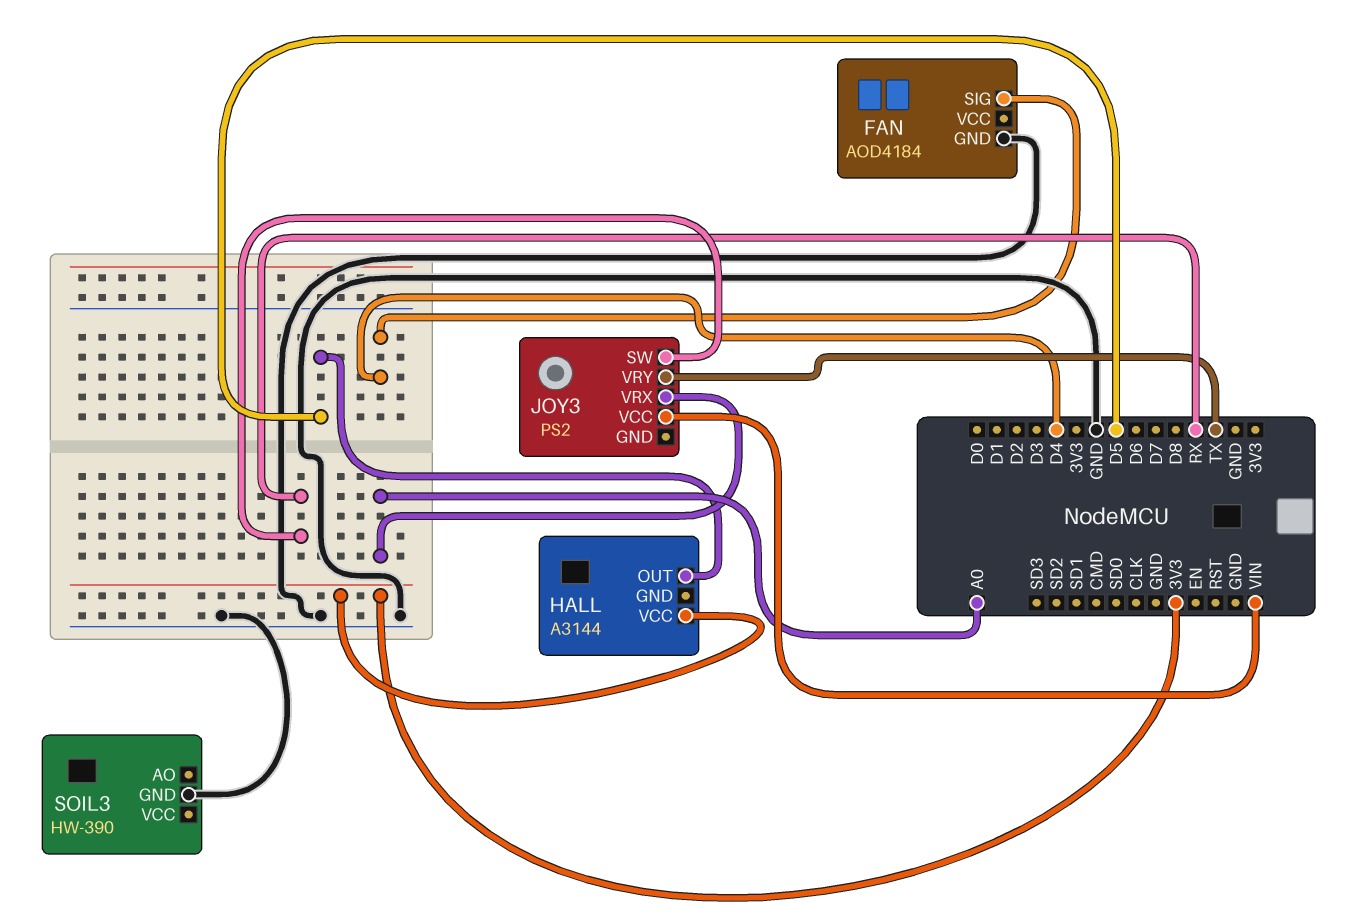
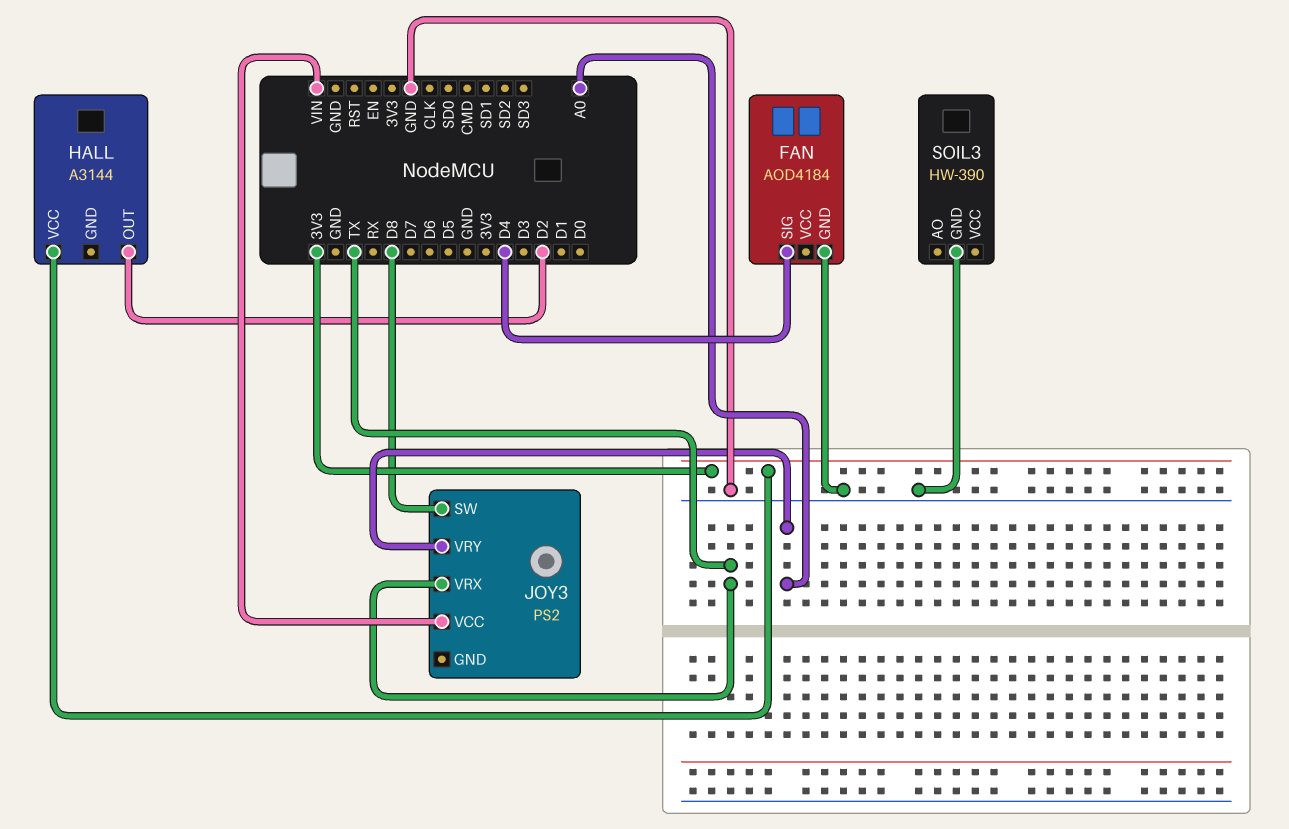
HALL pin OUT: D5 -> D2
JOY3 pin SW: RX -> D8
JOY3 pin VRX: A0 -> TX
JOY3 pin VRY: TX -> A0

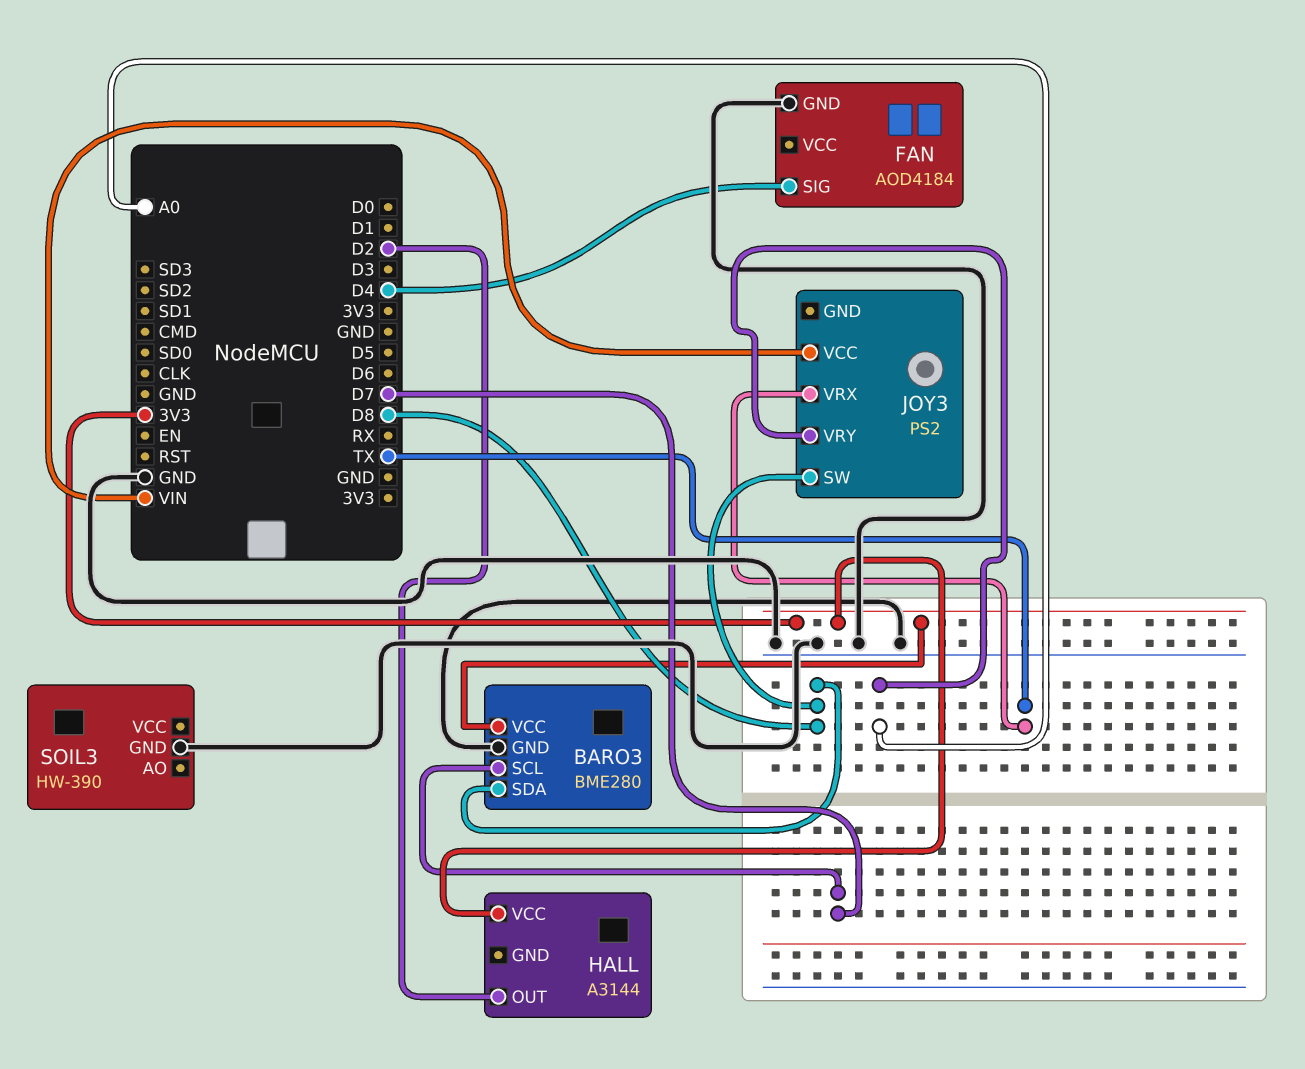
BARO3: none -> BME280
BARO3 pin GND: none -> GND
BARO3 pin SCL: none -> D7
BARO3 pin SDA: none -> D8
BARO3 pin VCC: none -> 3V3

